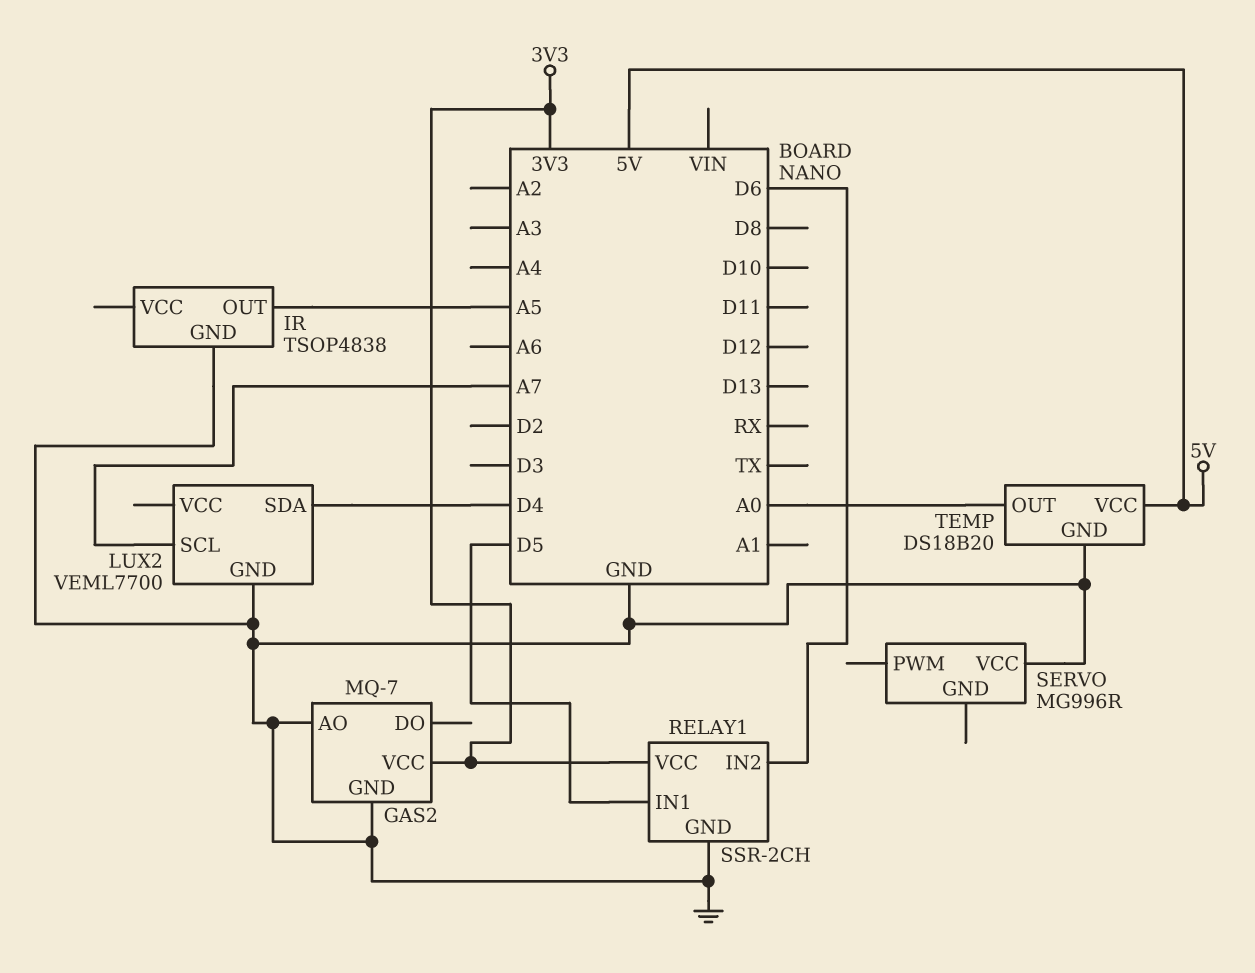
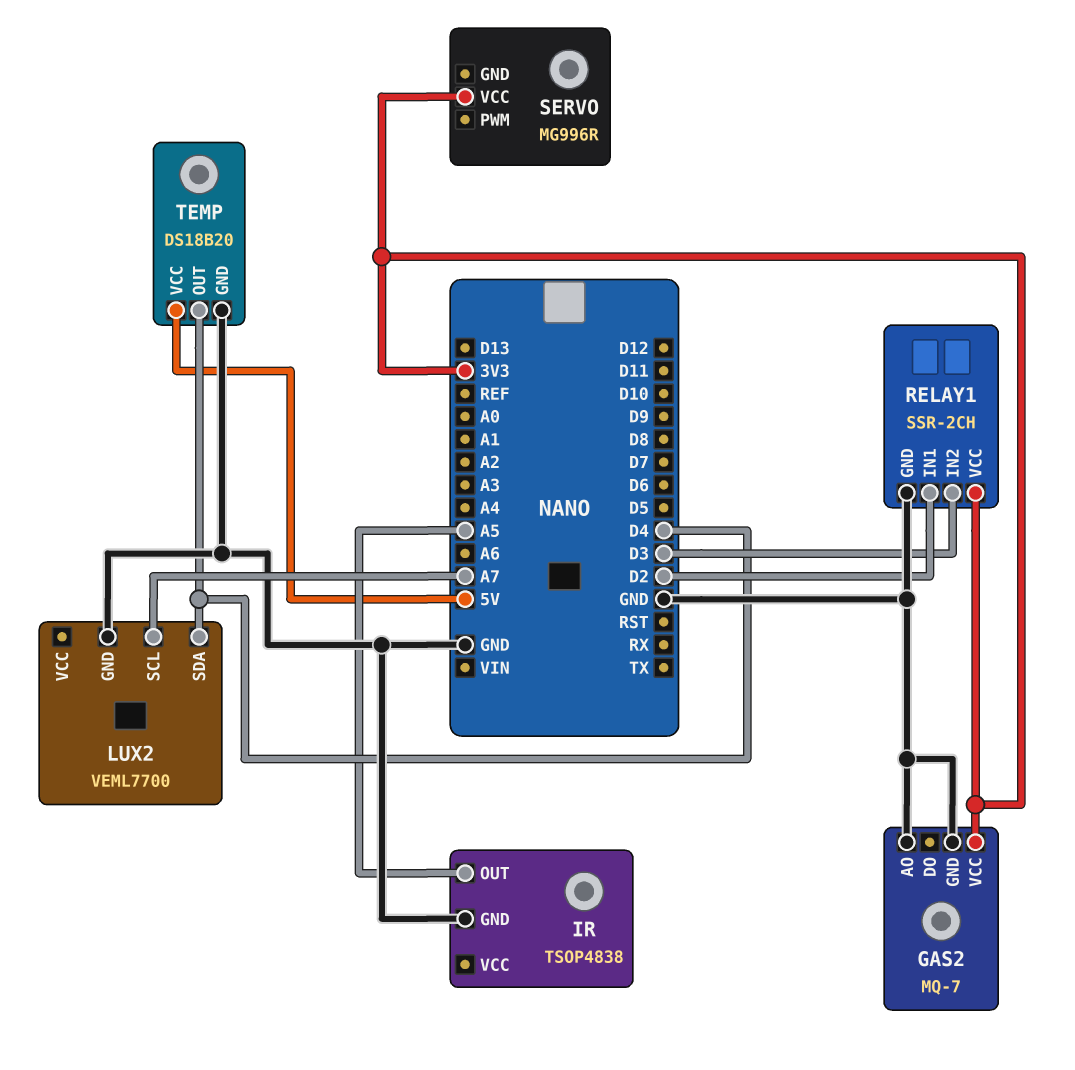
RELAY1 pin IN1: D5 -> D2
RELAY1 pin IN2: D6 -> D3
SERVO pin VCC: GND -> 3V3
TEMP pin OUT: A0 -> D4

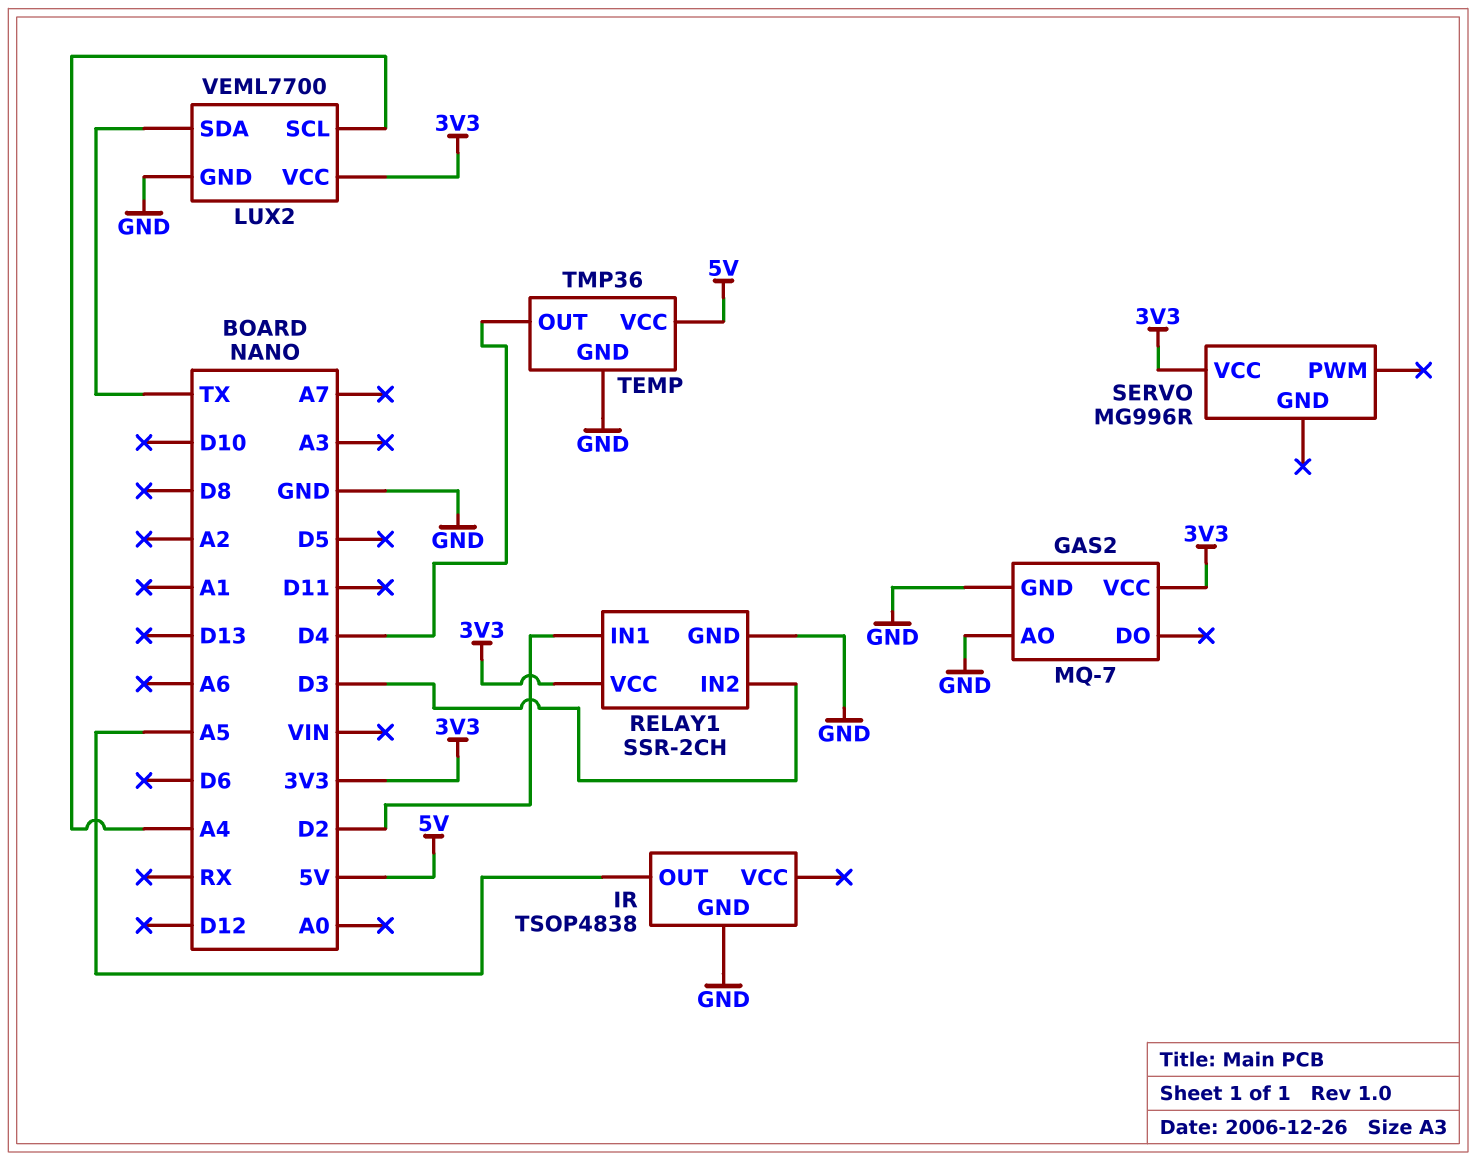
LUX2 pin SCL: A7 -> A4
LUX2 pin SDA: D4 -> TX
LUX2 pin VCC: none -> 3V3
TEMP: DS18B20 -> TMP36

